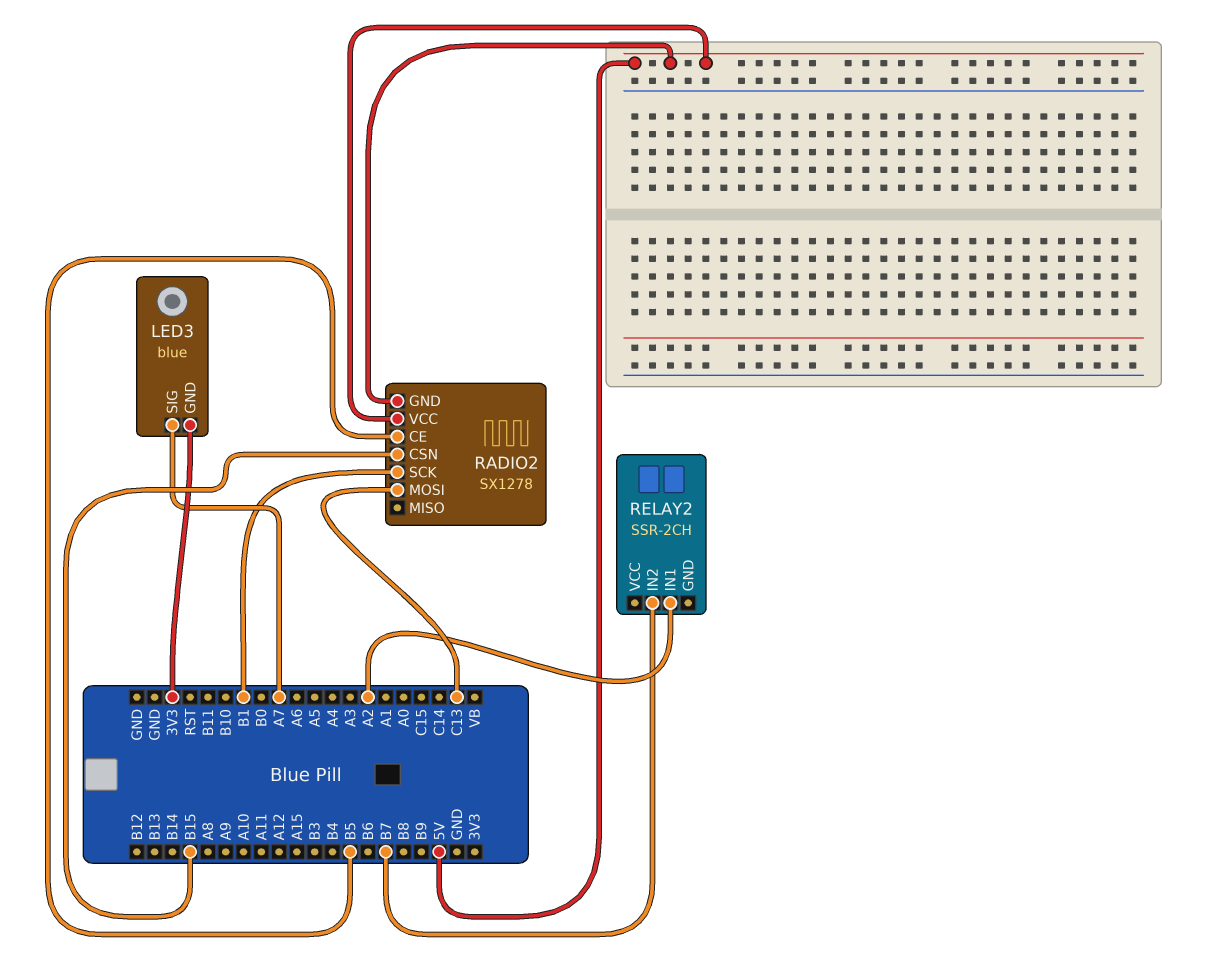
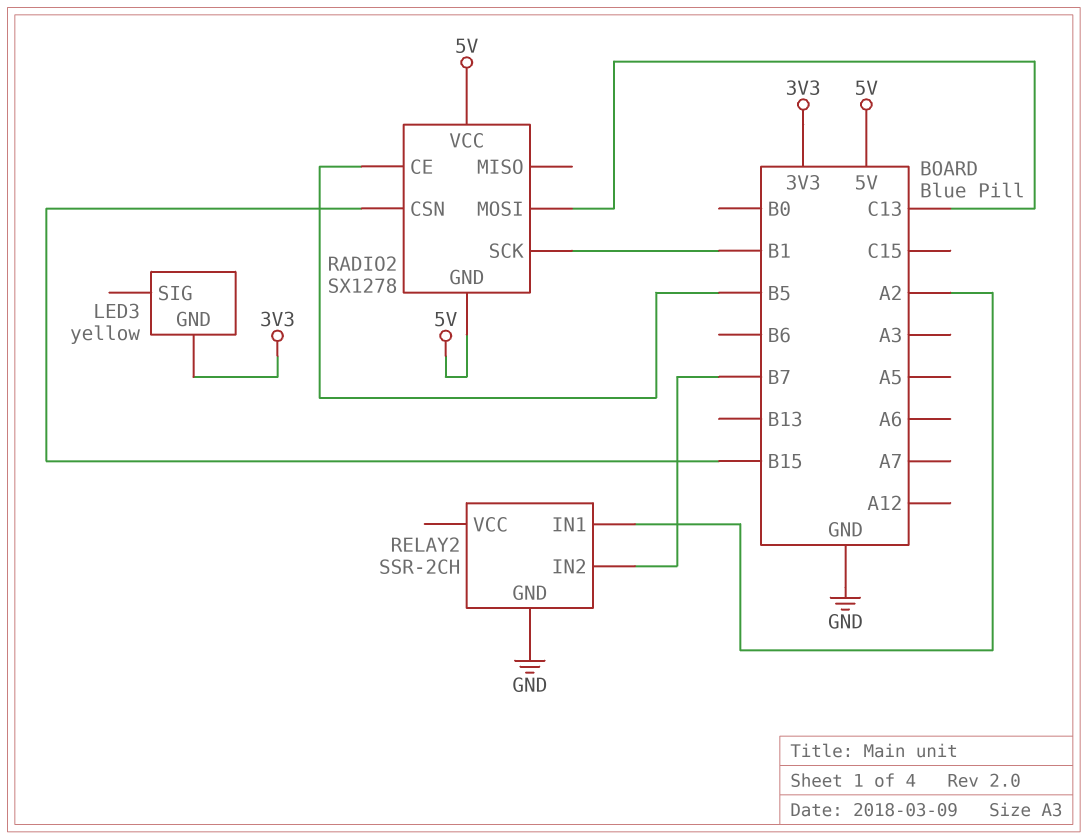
LED3: blue -> yellow
LED3 pin SIG: A7 -> none
RELAY2 pin GND: none -> GND

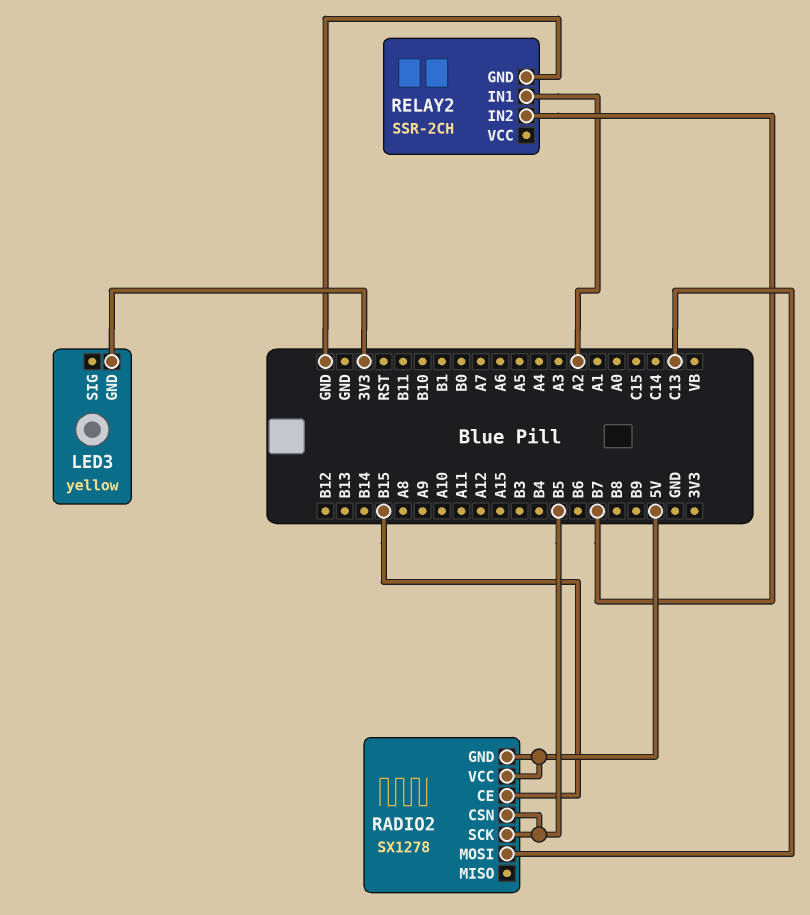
RADIO2 pin CE: B5 -> B15
RADIO2 pin CSN: B15 -> B5
RADIO2 pin SCK: B1 -> B5

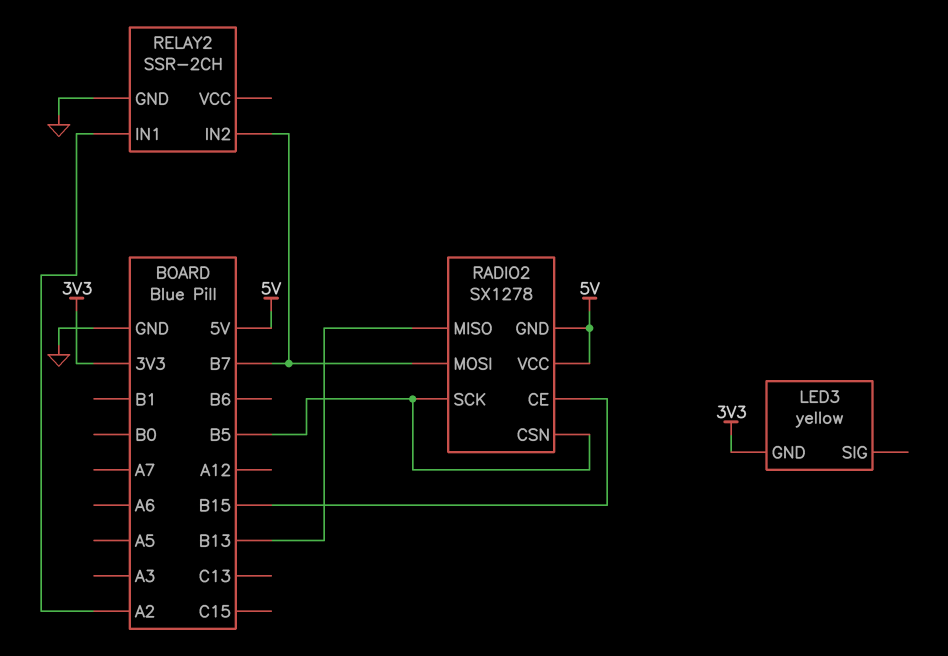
RADIO2 pin MISO: none -> B13
RADIO2 pin MOSI: C13 -> B7

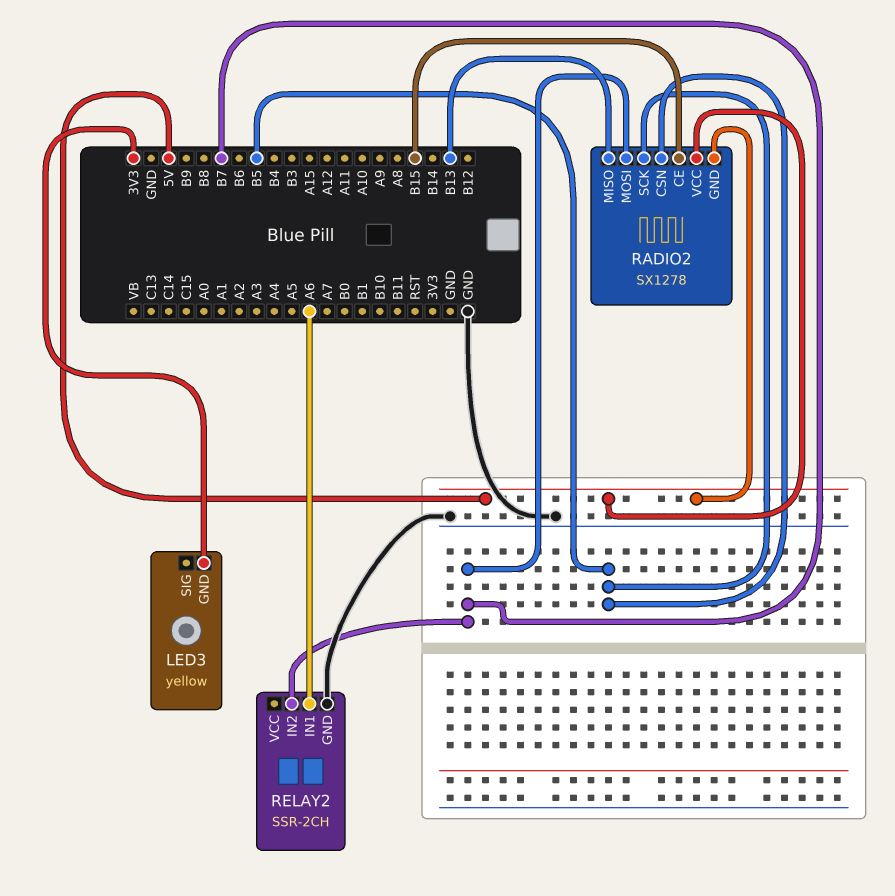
RELAY2 pin IN1: A2 -> A6

